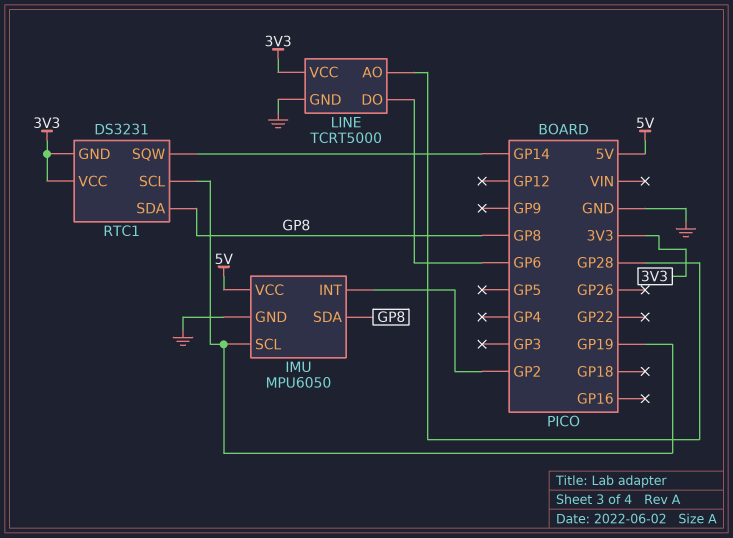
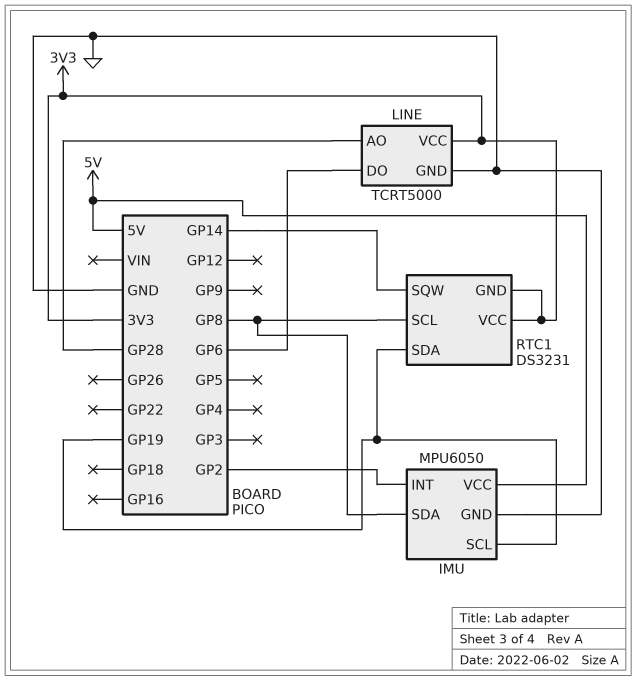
RTC1 pin SCL: GP19 -> GP8
RTC1 pin SDA: GP8 -> GP19

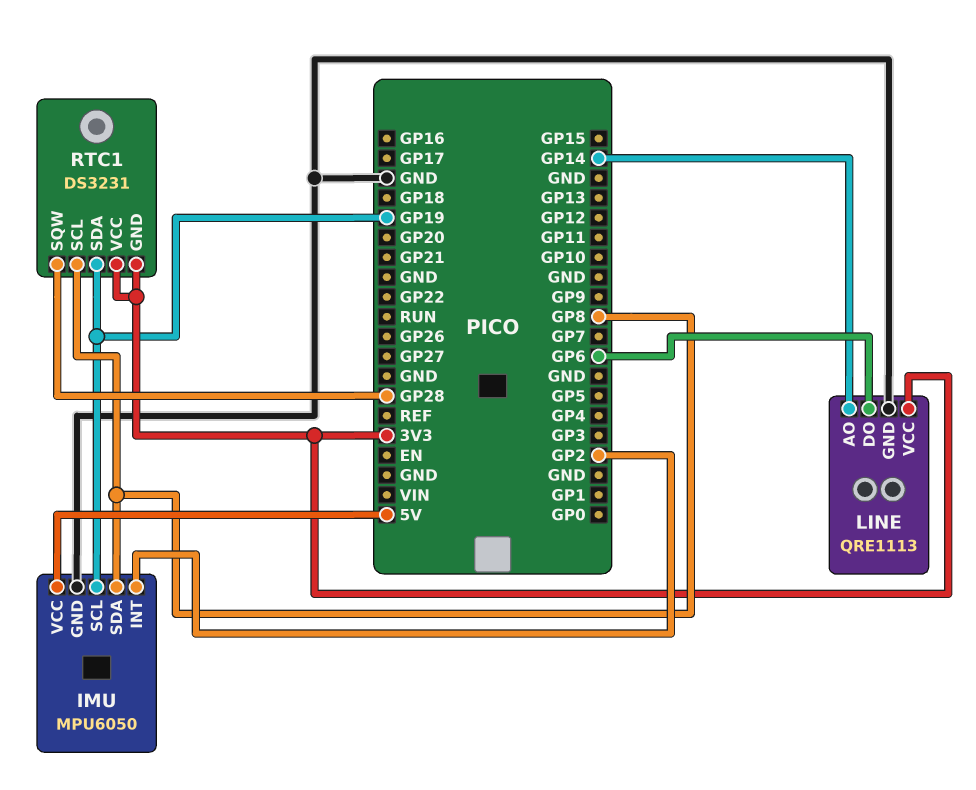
LINE: TCRT5000 -> QRE1113
LINE pin AO: GP28 -> GP14
RTC1 pin SQW: GP14 -> GP28

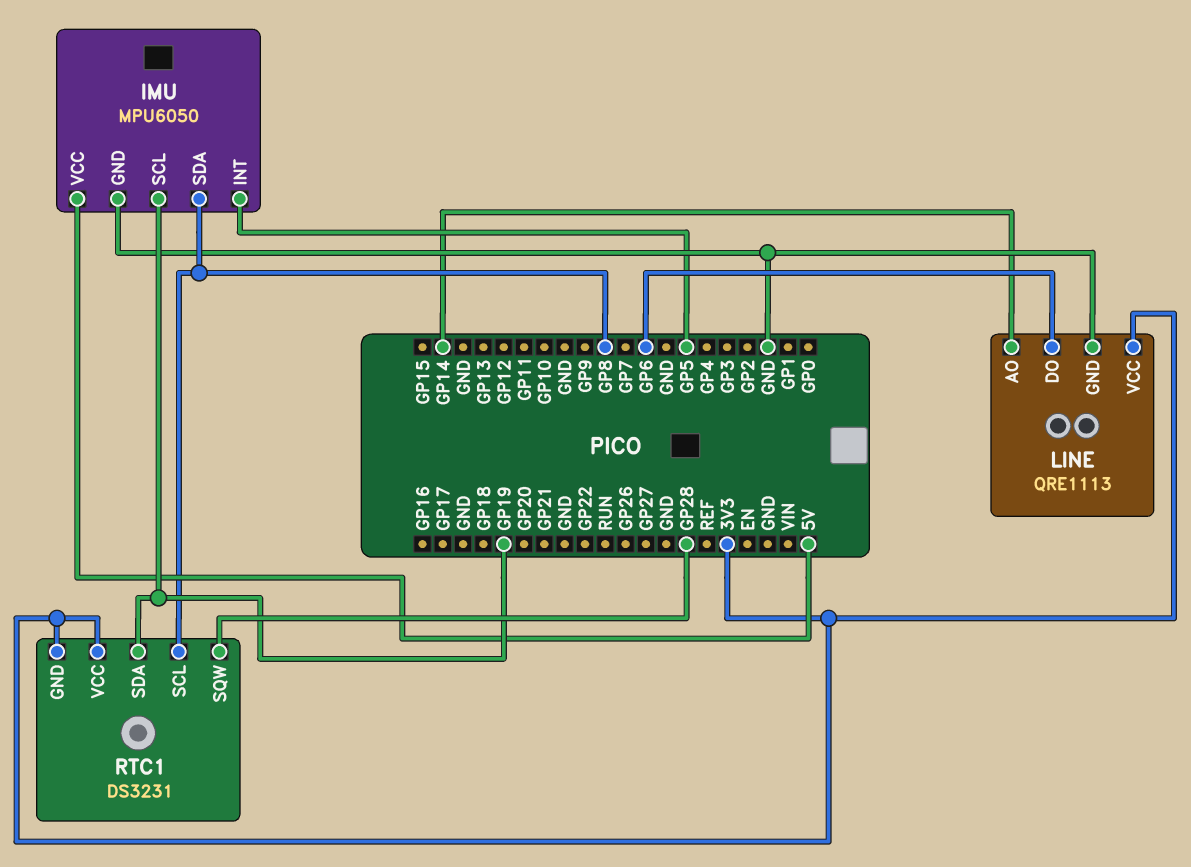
IMU pin INT: GP2 -> GP5

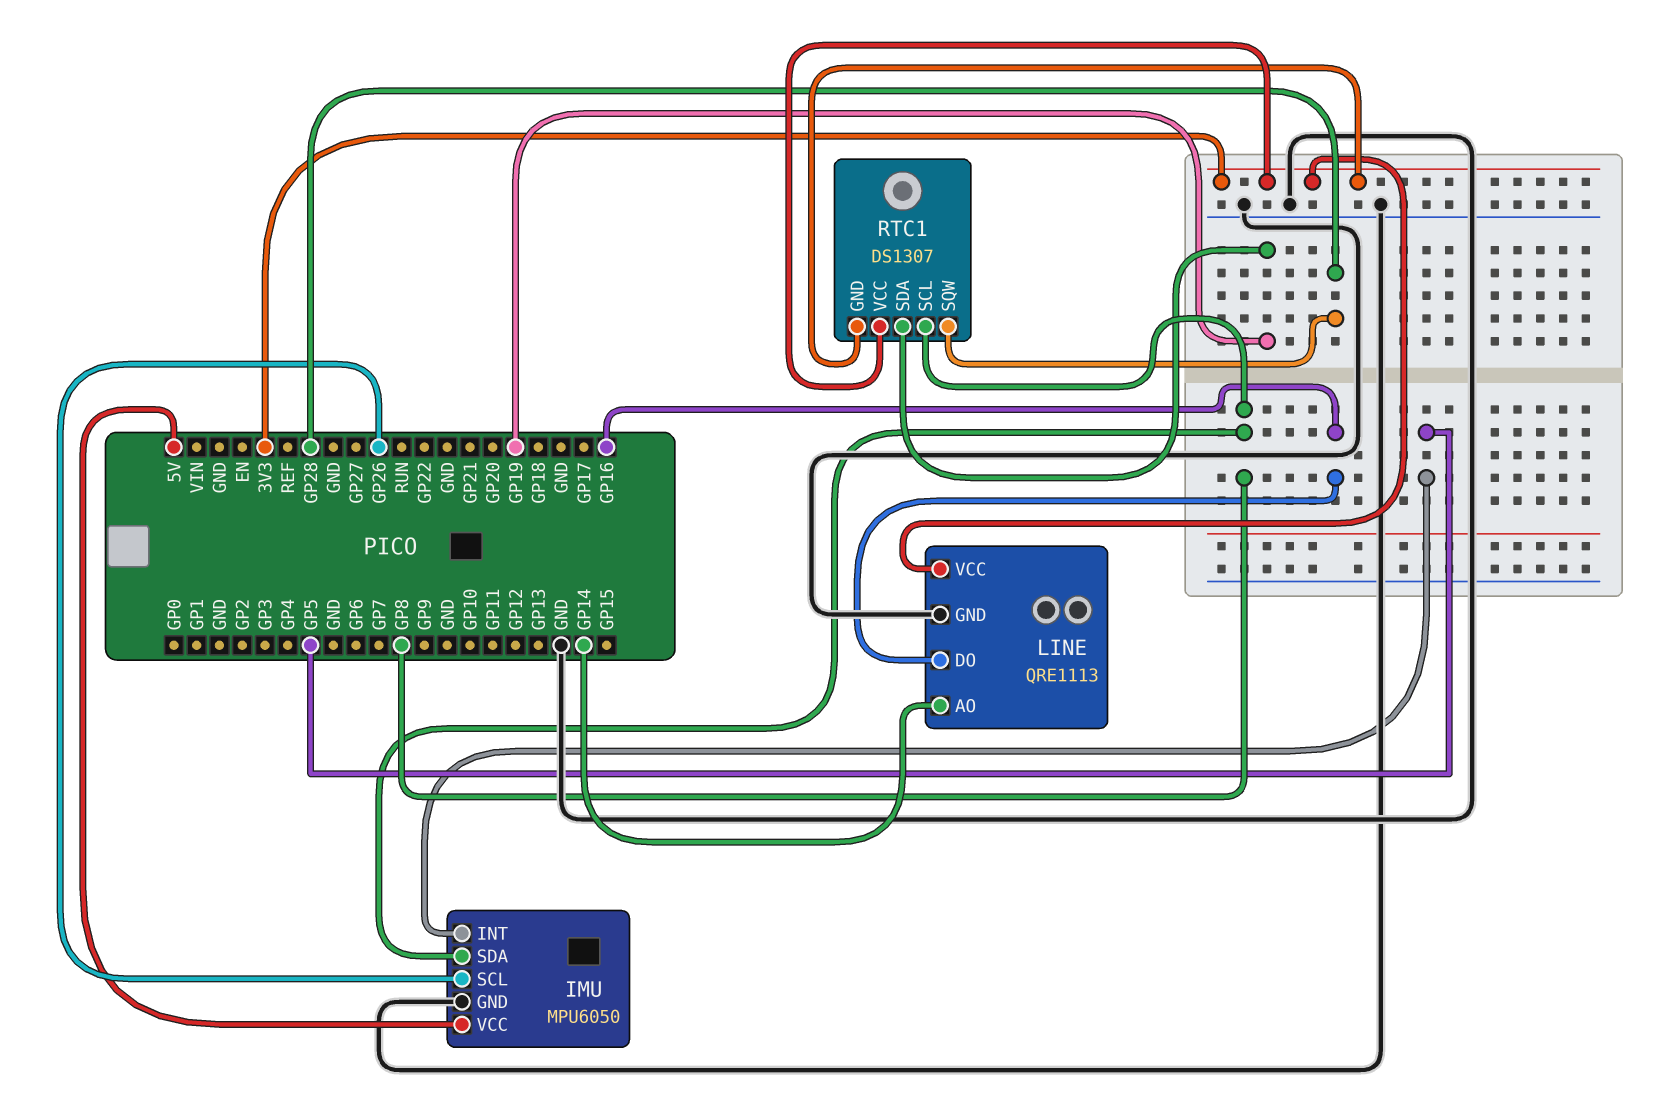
IMU pin SCL: GP19 -> GP26
LINE pin DO: GP6 -> GP16
RTC1: DS3231 -> DS1307

